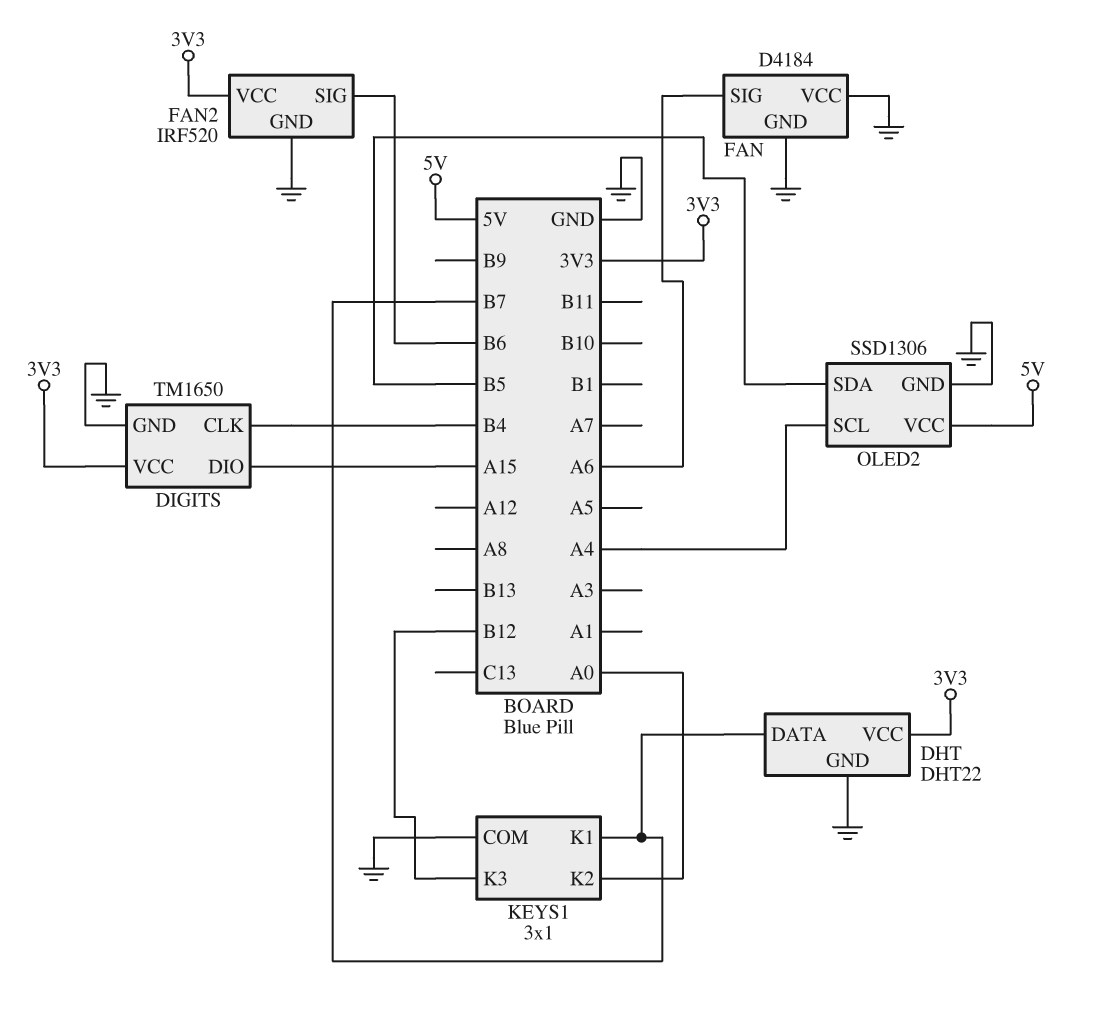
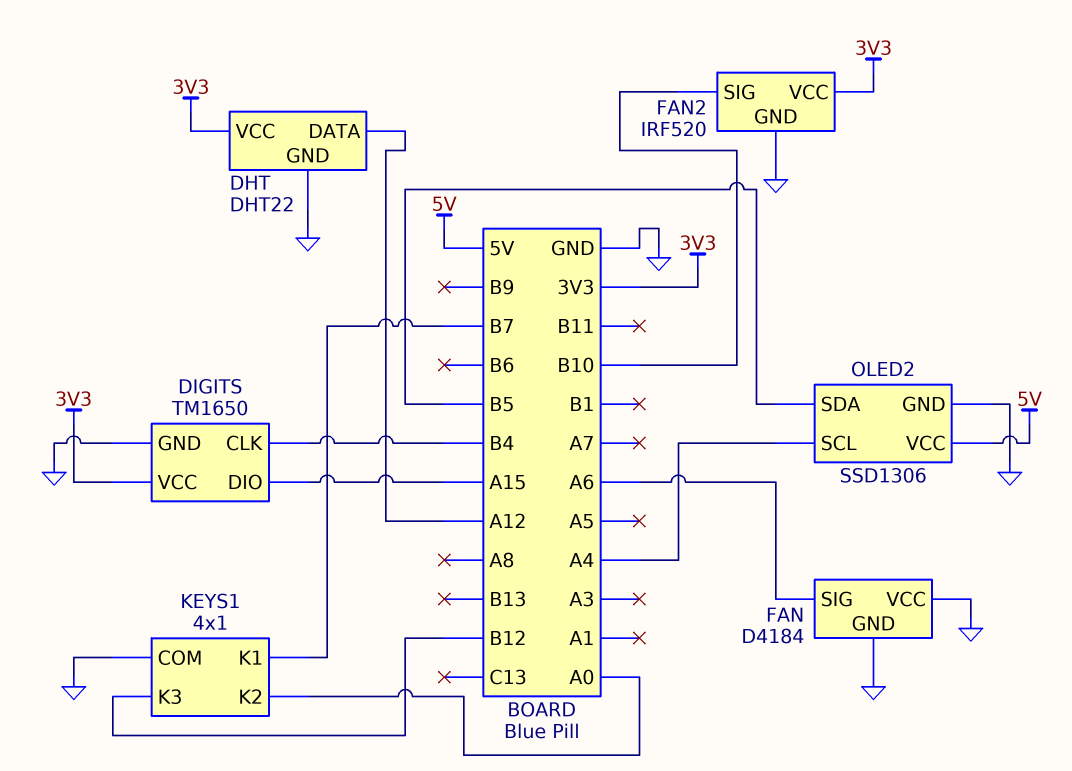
DHT pin DATA: B7 -> A12
FAN2 pin SIG: B6 -> B10
KEYS1: 3x1 -> 4x1

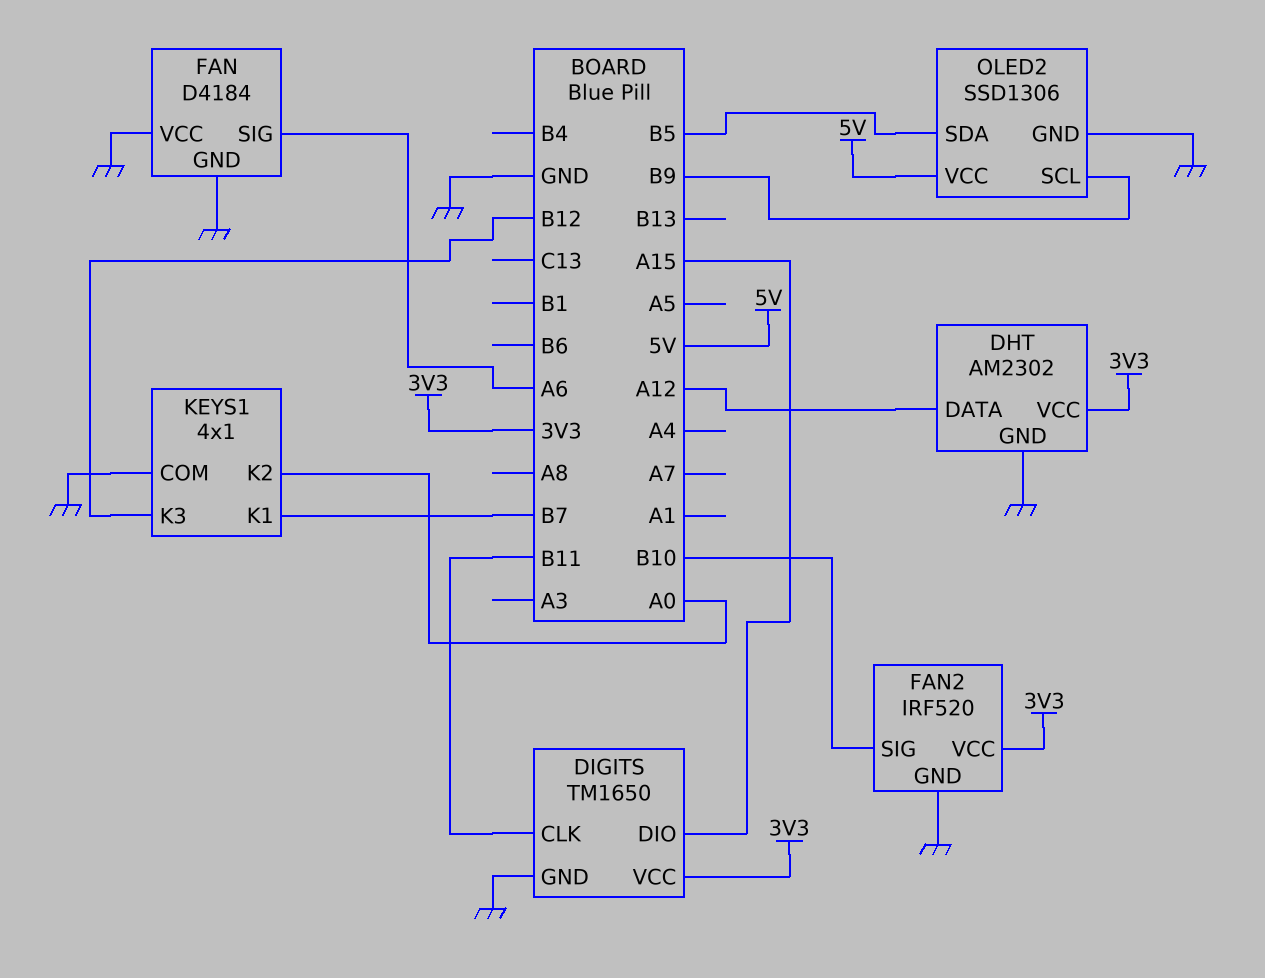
DHT: DHT22 -> AM2302
DIGITS pin CLK: B4 -> B11
OLED2 pin SCL: A4 -> B9

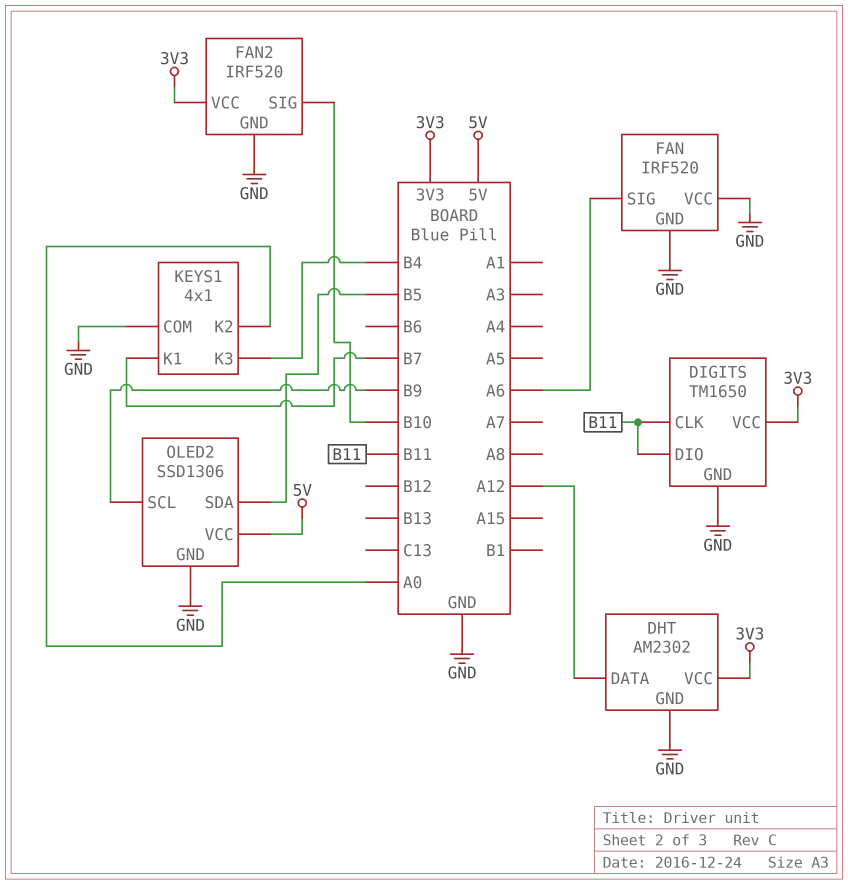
DIGITS pin DIO: A15 -> B11
FAN: D4184 -> IRF520
KEYS1 pin K3: B12 -> B4

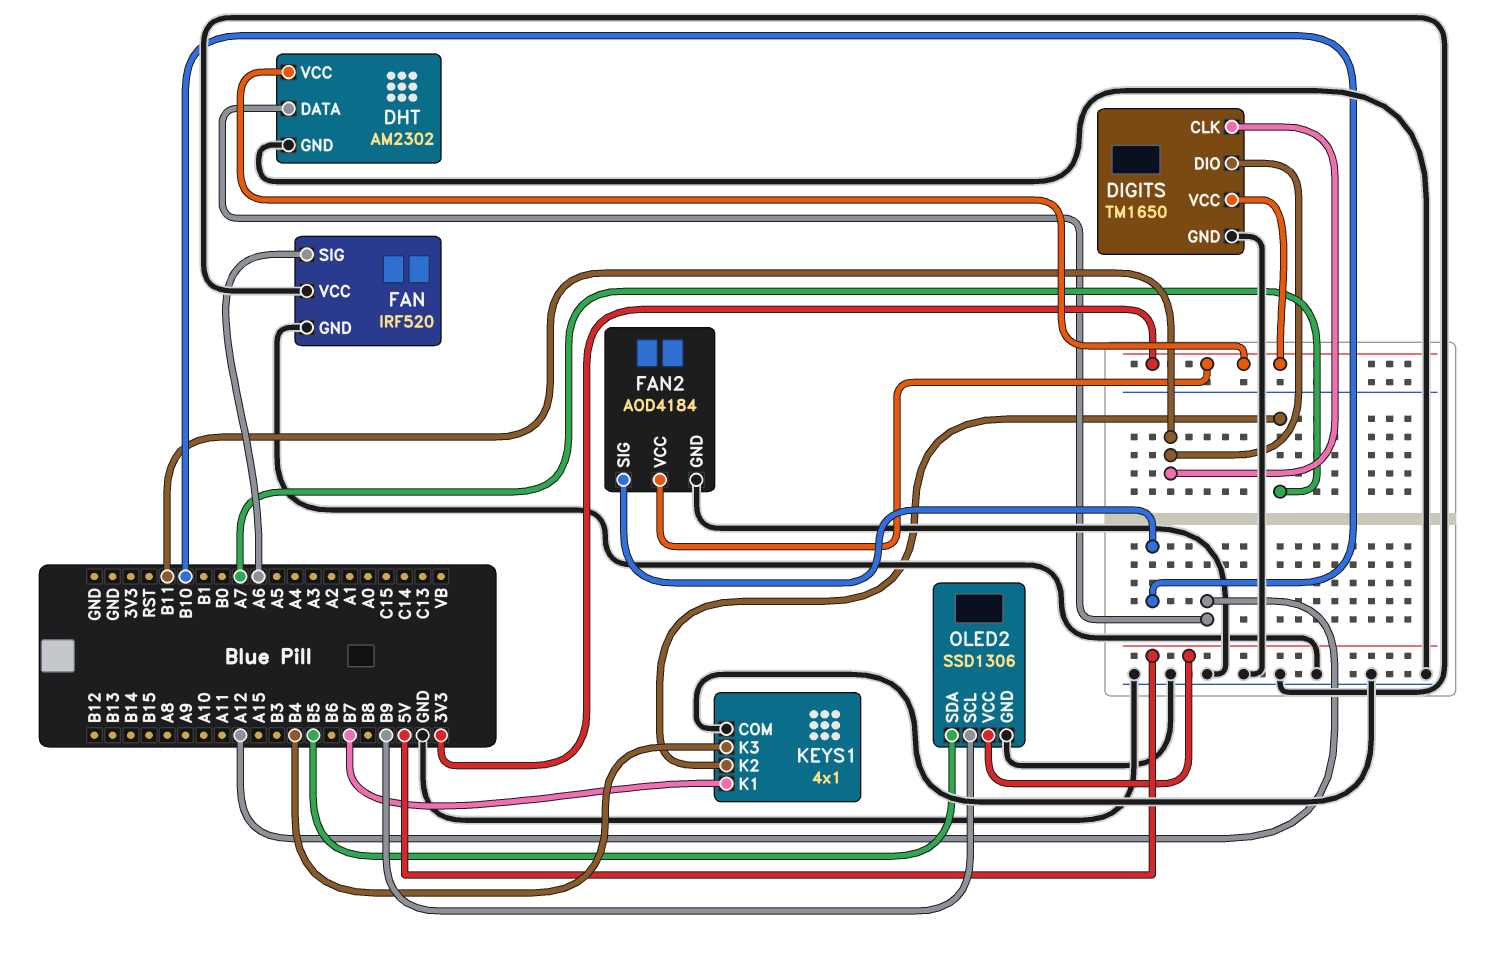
FAN2: IRF520 -> AOD4184
KEYS1 pin K2: A0 -> A7

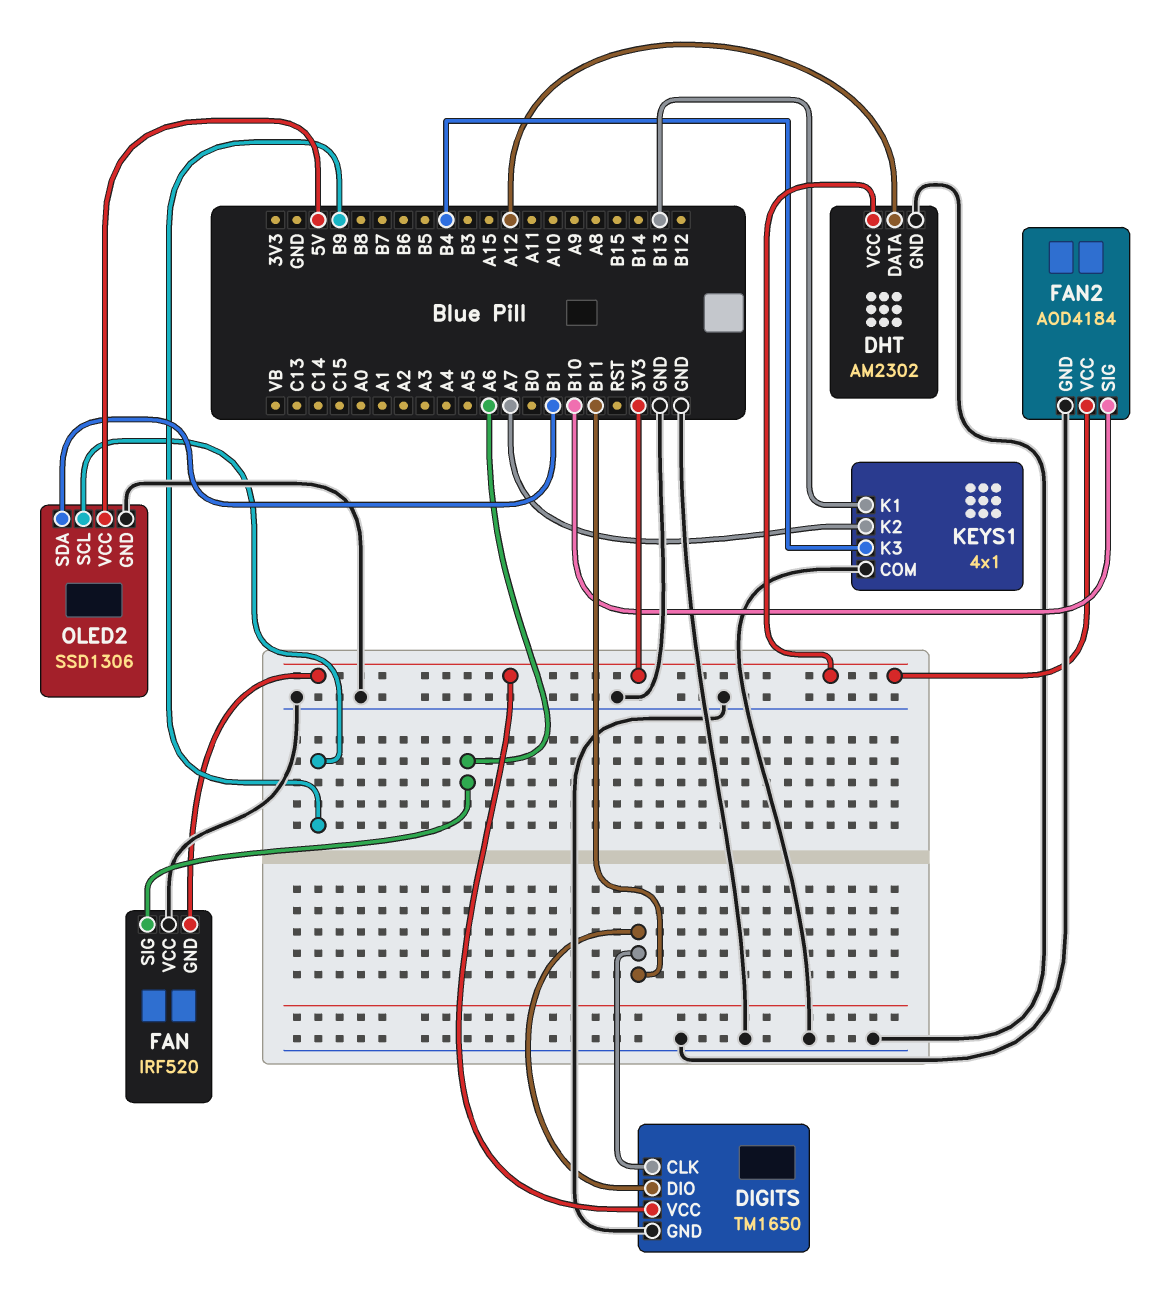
FAN pin GND: GND -> 3V3
KEYS1 pin K1: B7 -> B13
OLED2 pin SDA: B5 -> B1

